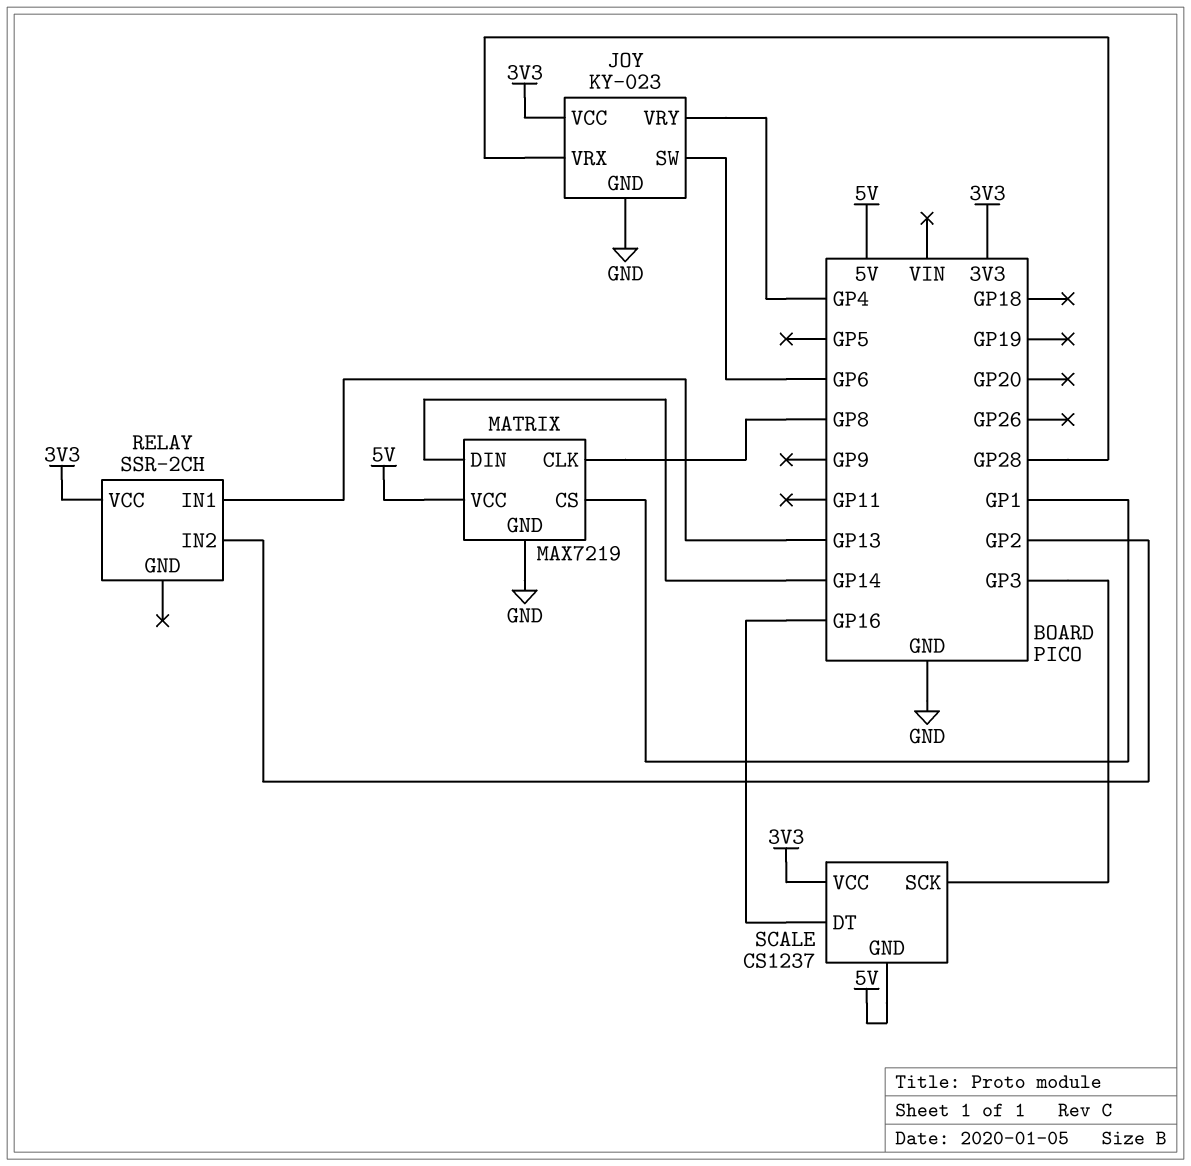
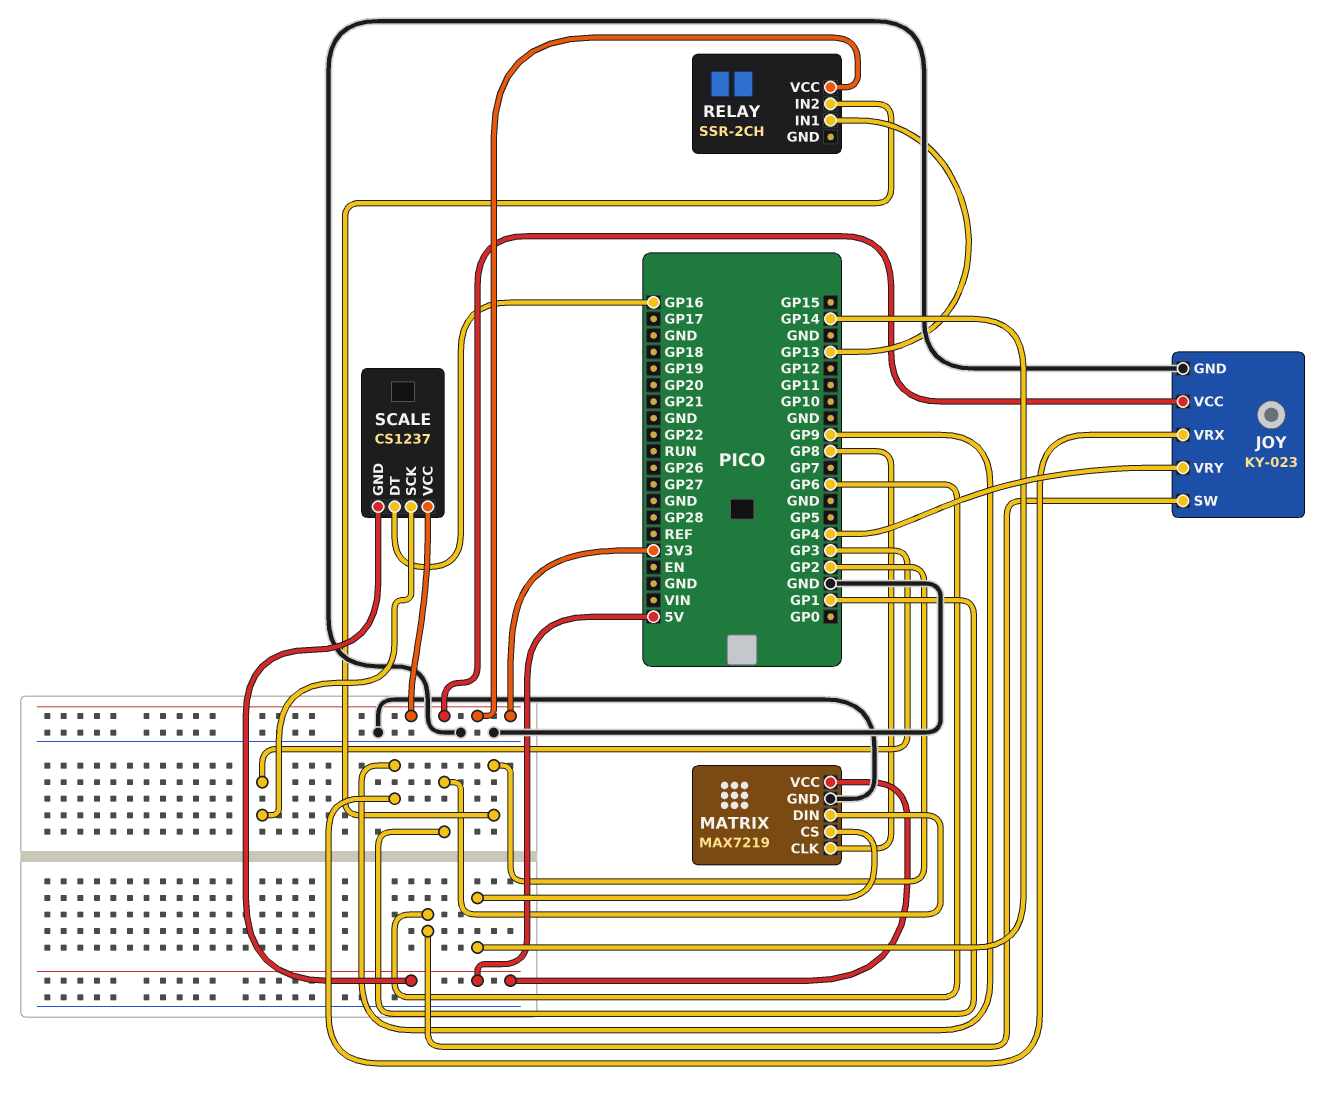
JOY pin VRX: GP28 -> GP9
MATRIX pin CS: GP1 -> GP14
MATRIX pin DIN: GP14 -> GP1

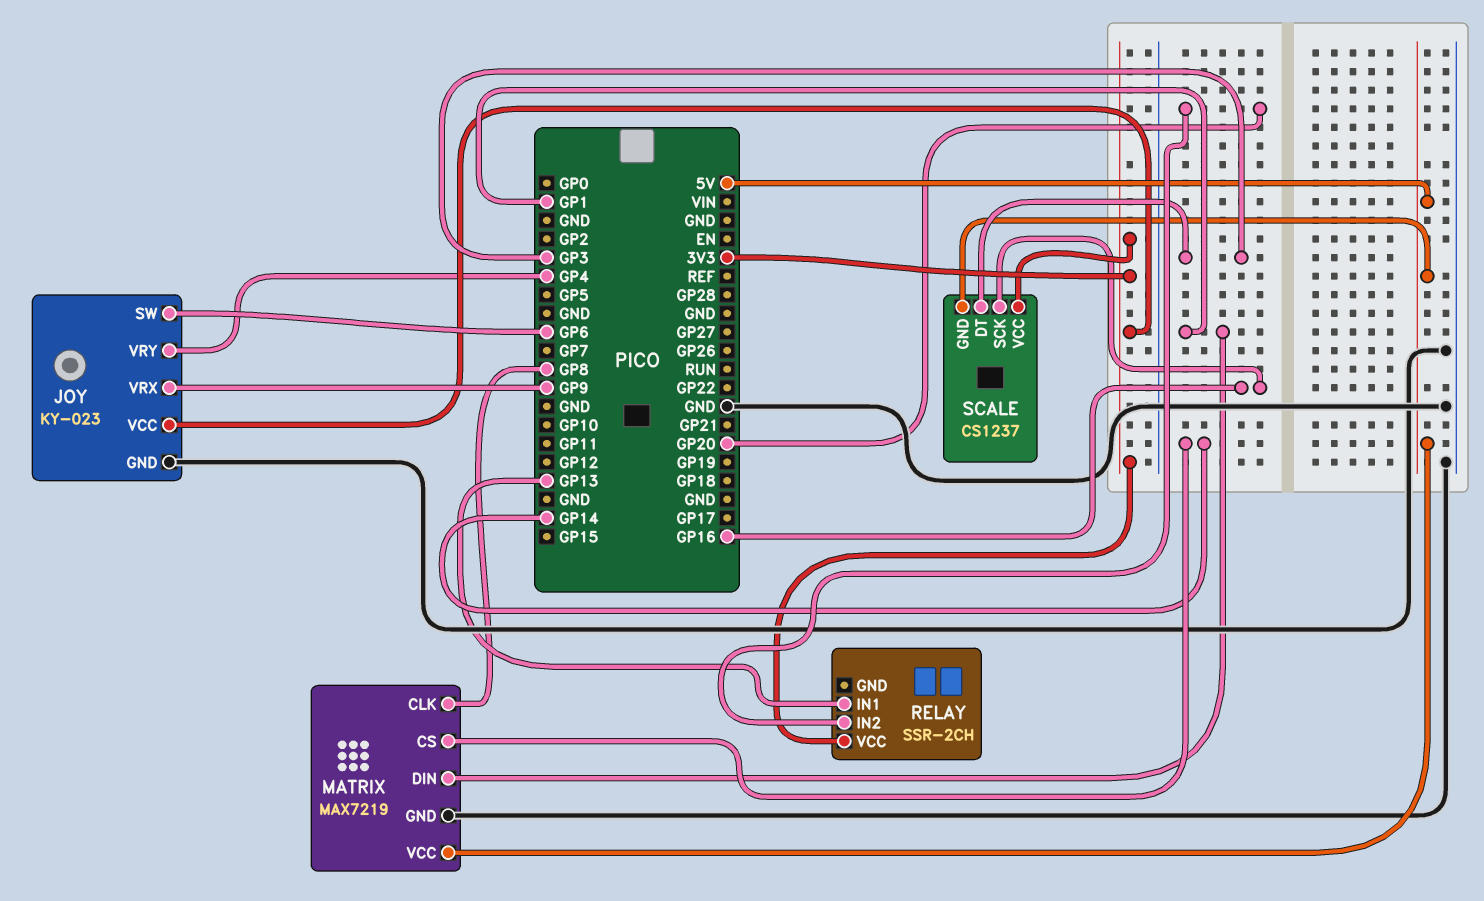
RELAY pin IN2: GP2 -> GP20
SCALE pin DT: GP16 -> GP3
SCALE pin SCK: GP3 -> GP16

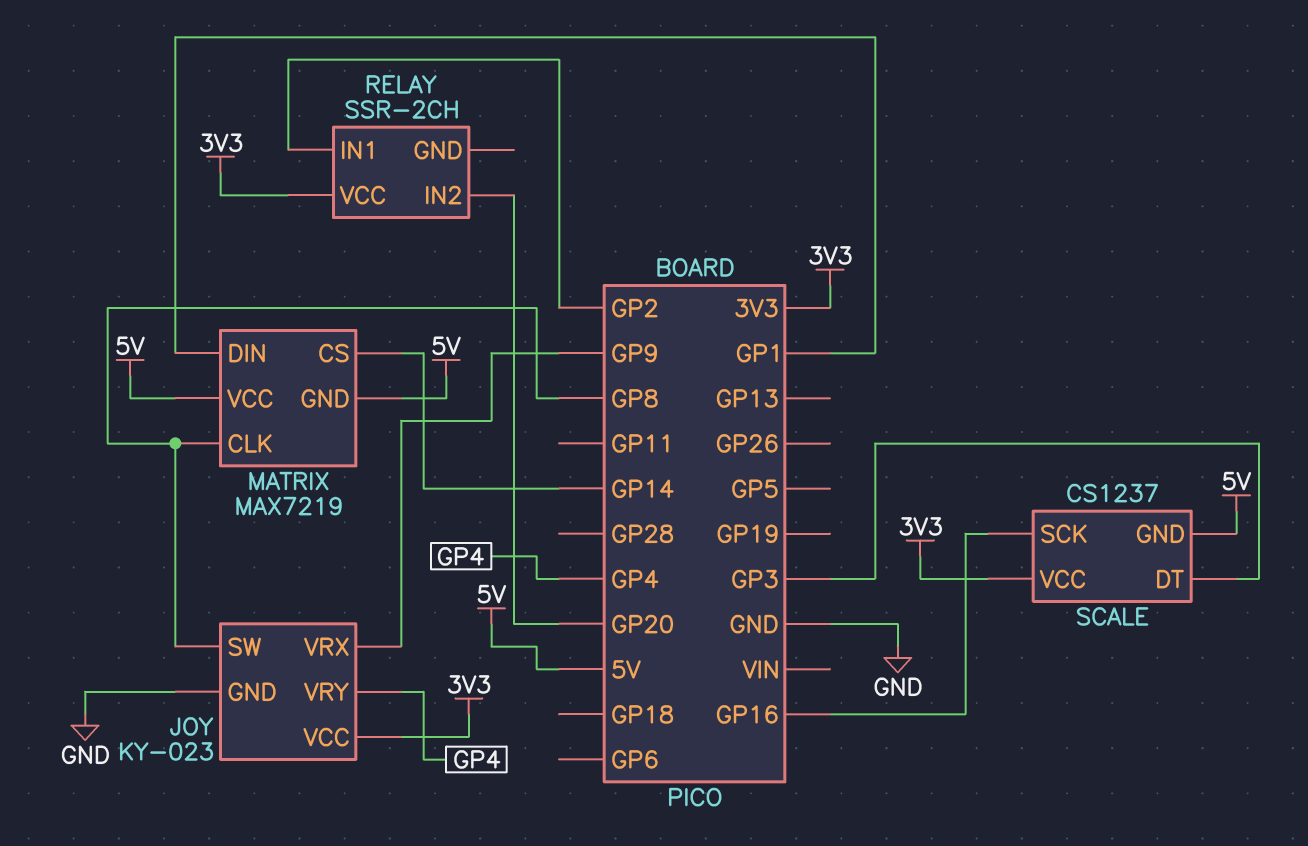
JOY pin SW: GP6 -> GP8
MATRIX pin GND: GND -> 5V
RELAY pin IN1: GP13 -> GP2

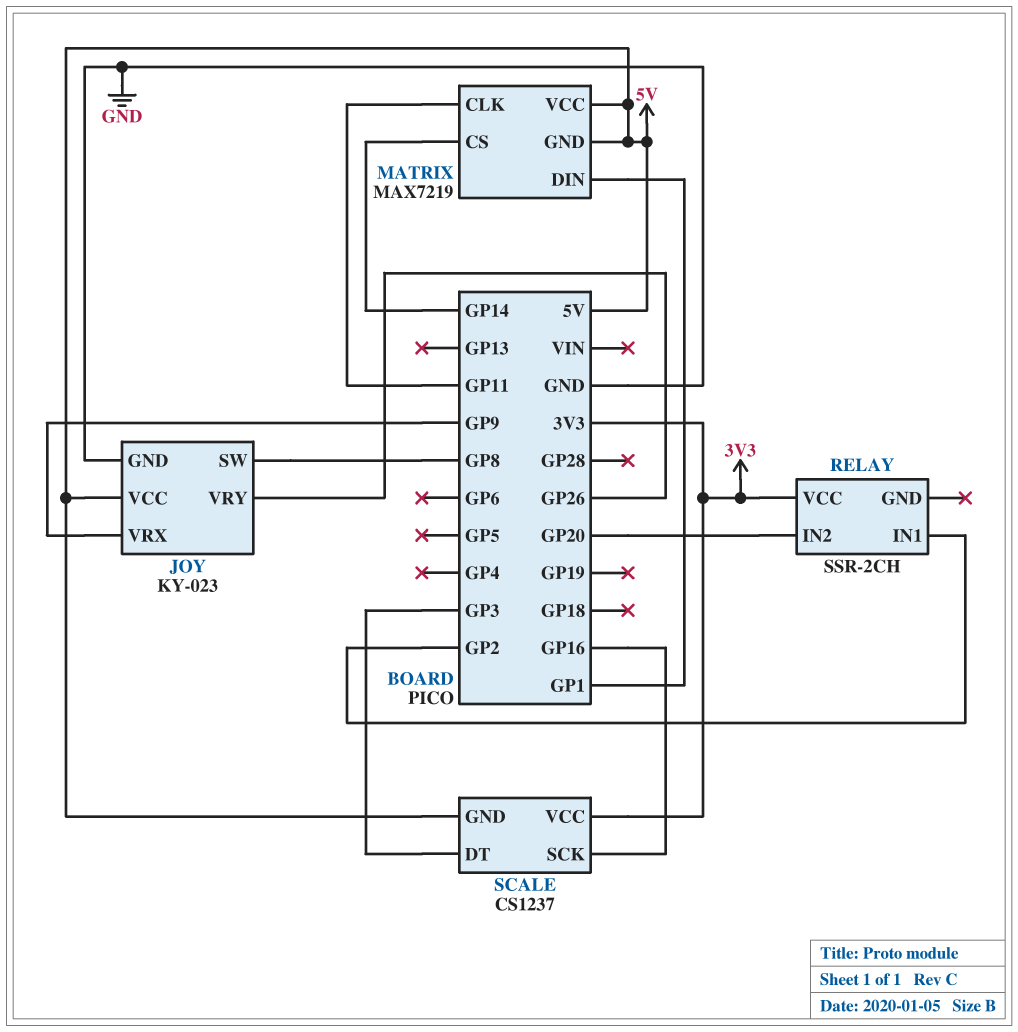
JOY pin VCC: 3V3 -> 5V
JOY pin VRY: GP4 -> GP26
MATRIX pin CLK: GP8 -> GP11

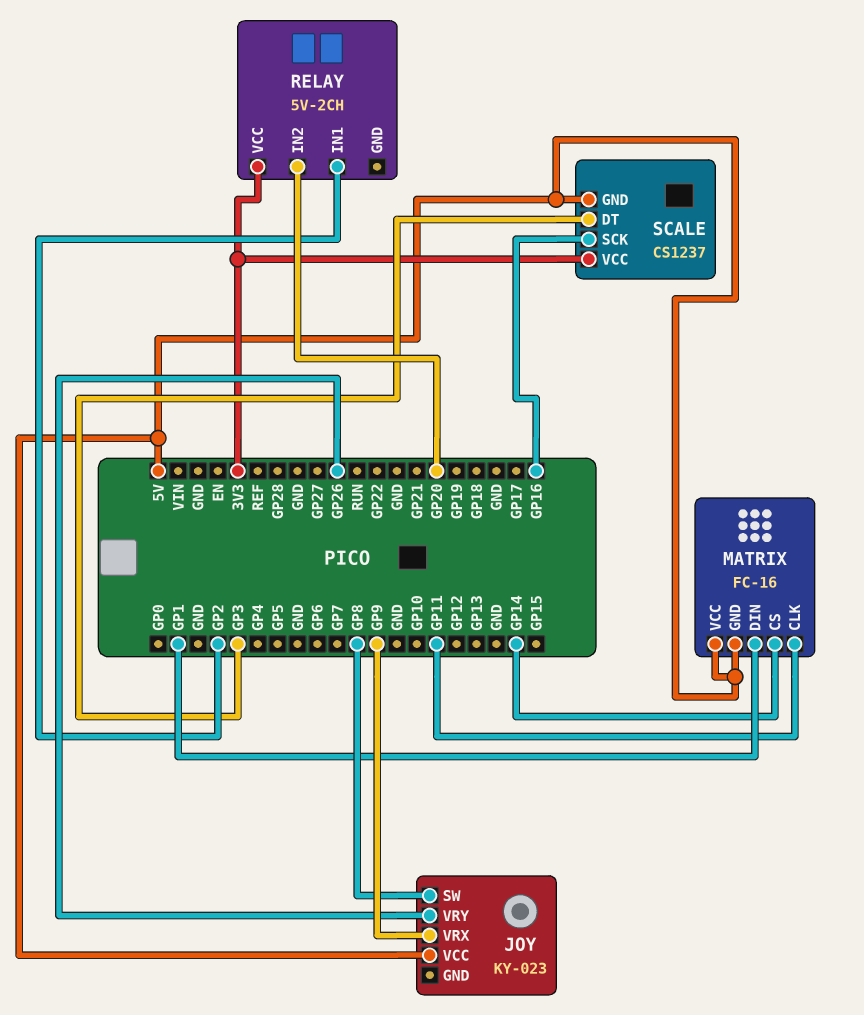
JOY pin GND: GND -> none
MATRIX: MAX7219 -> FC-16
RELAY: SSR-2CH -> 5V-2CH

